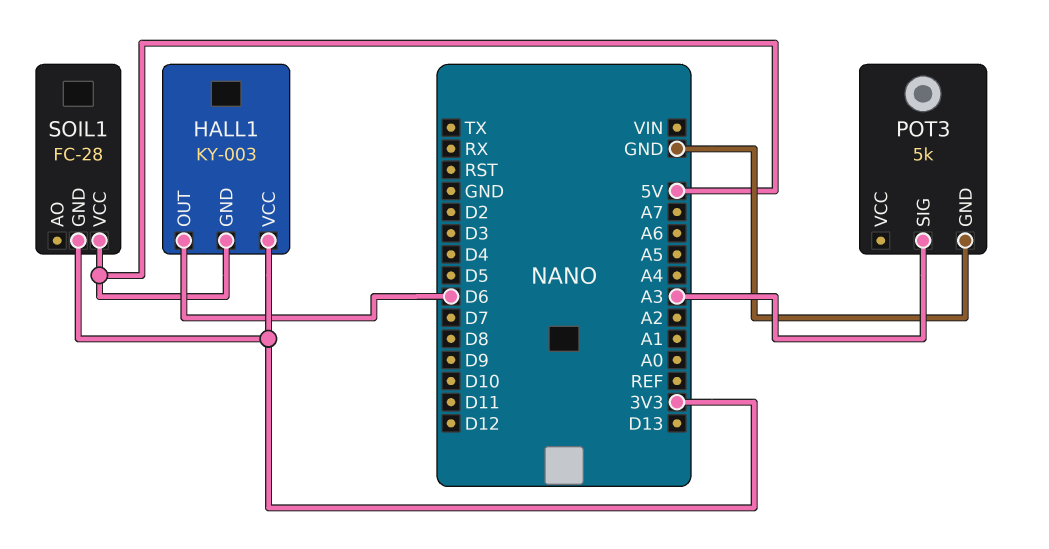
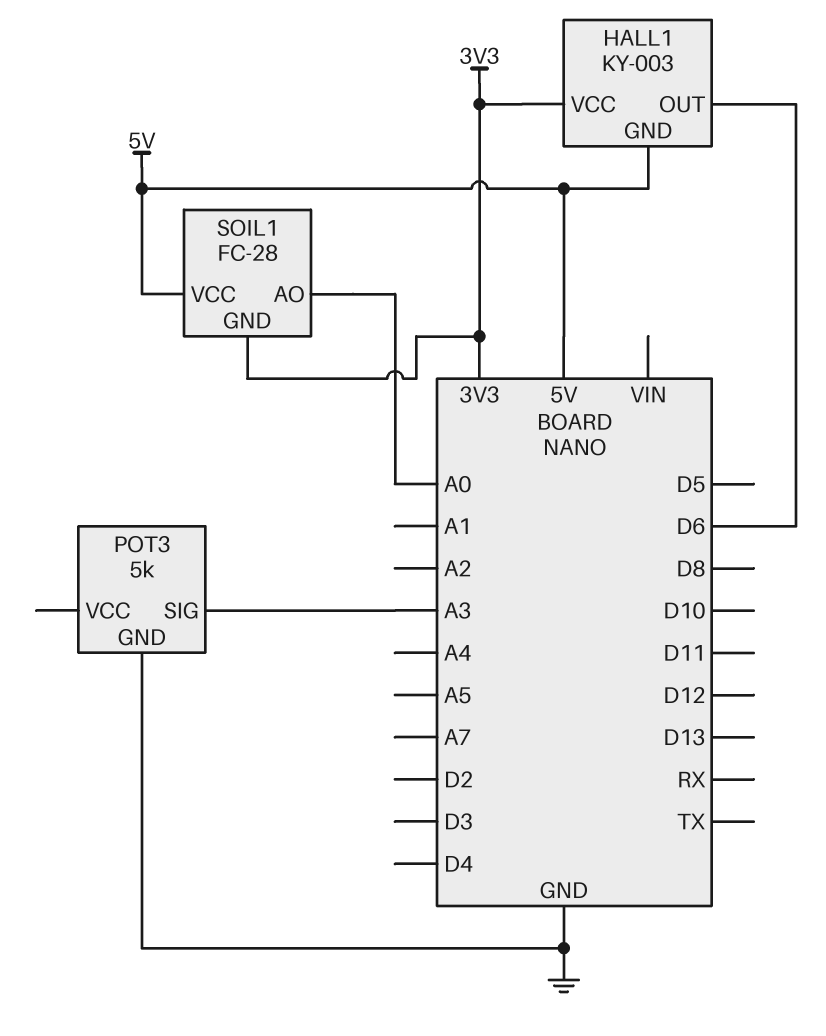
SOIL1 pin AO: none -> A0

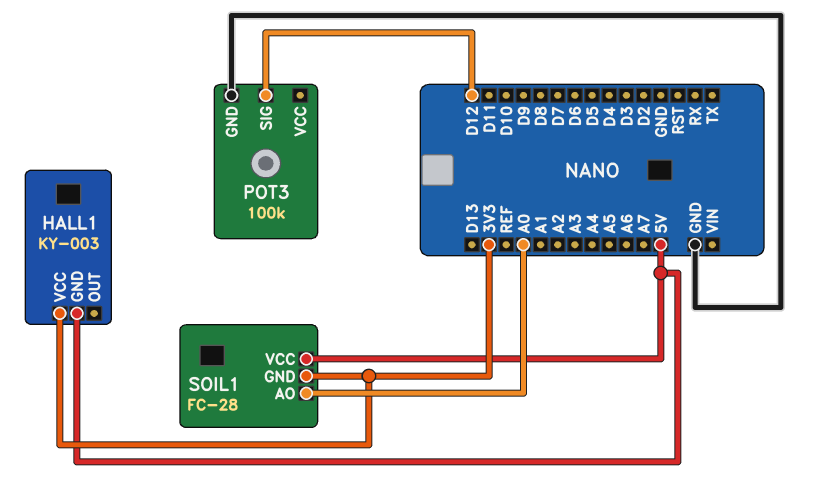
HALL1 pin OUT: D6 -> none
POT3: 5k -> 100k
POT3 pin SIG: A3 -> D12

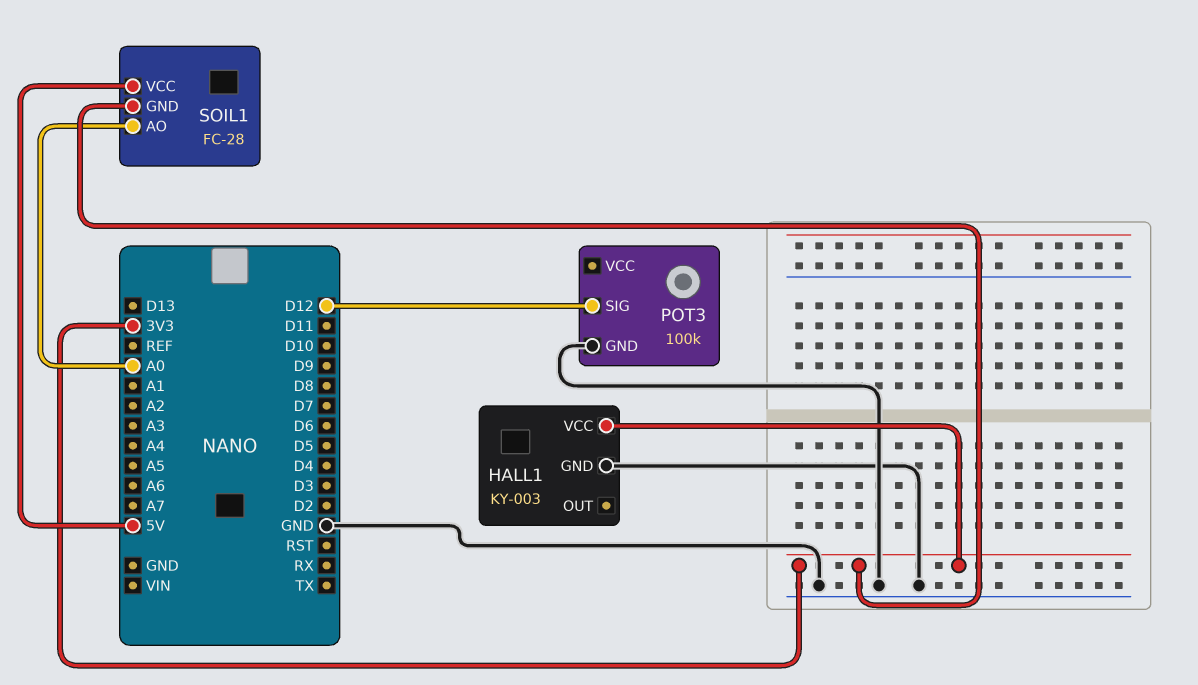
HALL1 pin GND: 5V -> GND

